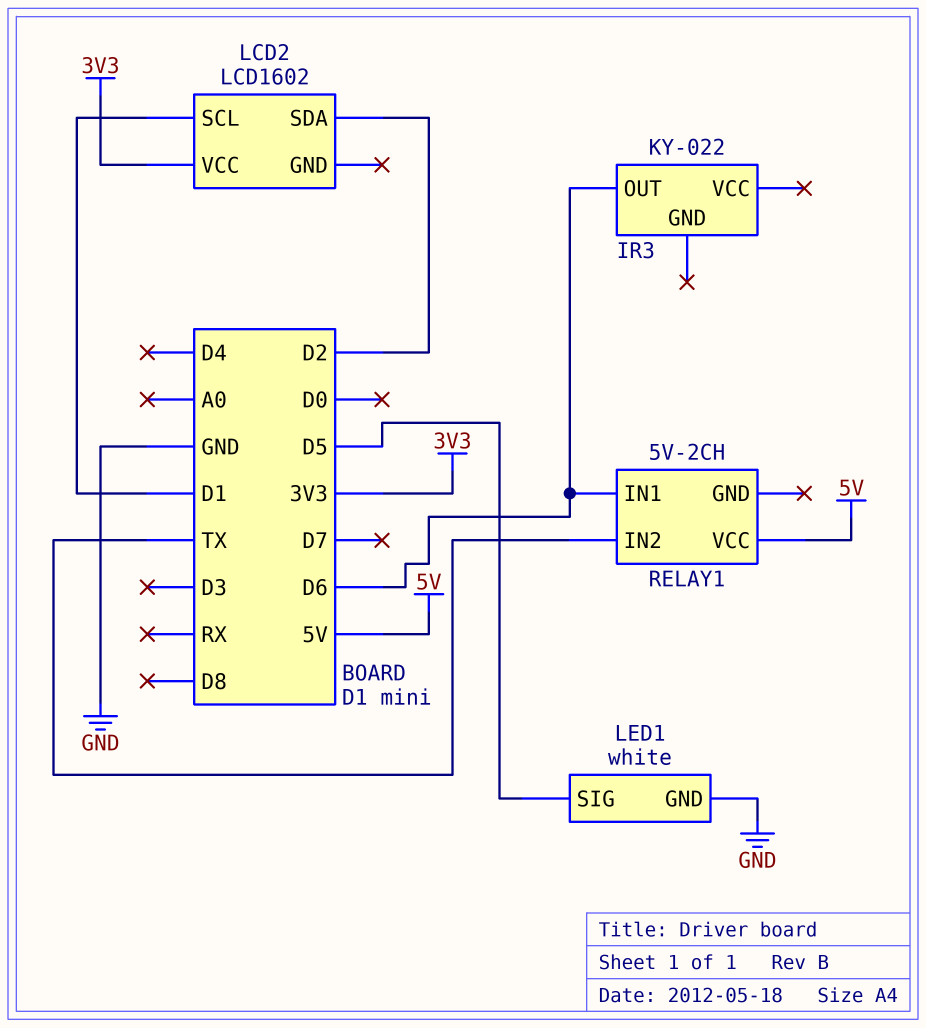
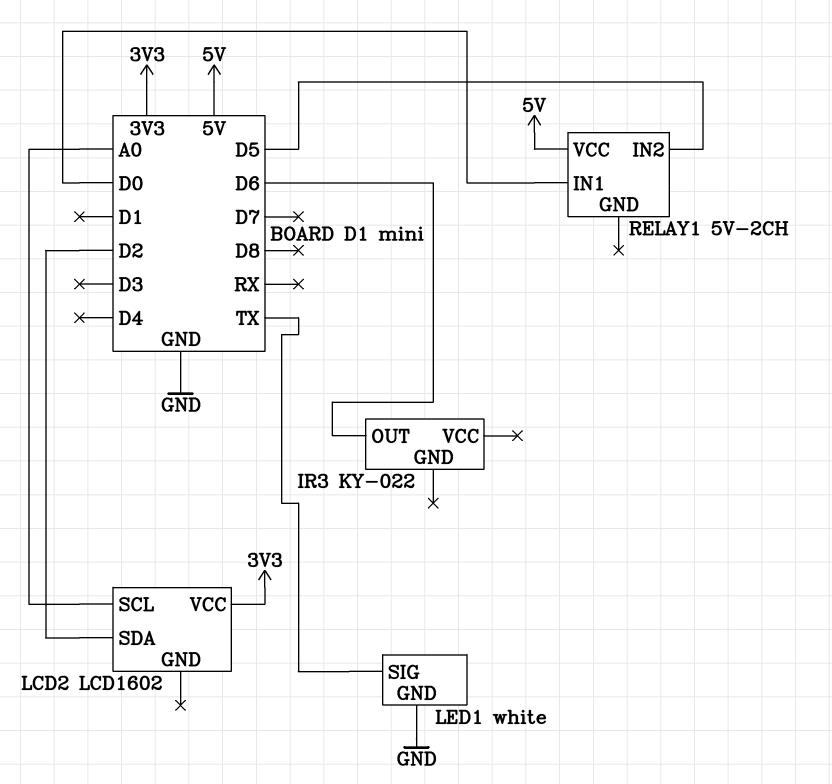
LCD2 pin SCL: D1 -> A0
LED1 pin SIG: D5 -> TX
RELAY1 pin IN1: D6 -> D0
RELAY1 pin IN2: TX -> D5

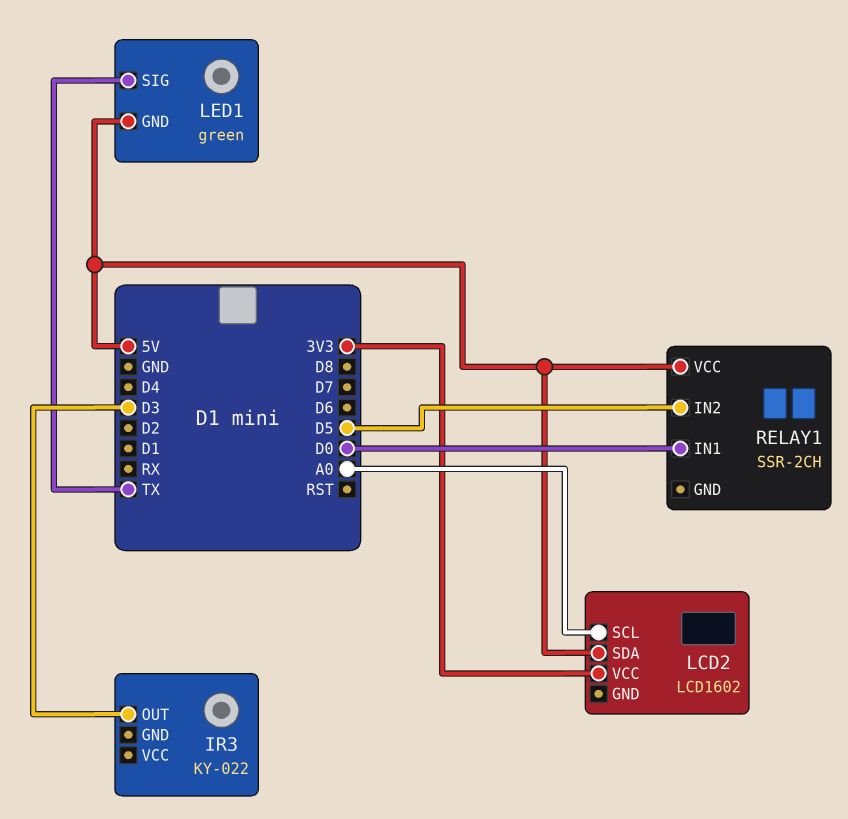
IR3 pin OUT: D6 -> D3
LCD2 pin SDA: D2 -> 5V
LED1: white -> green
LED1 pin GND: GND -> 5V
RELAY1: 5V-2CH -> SSR-2CH

